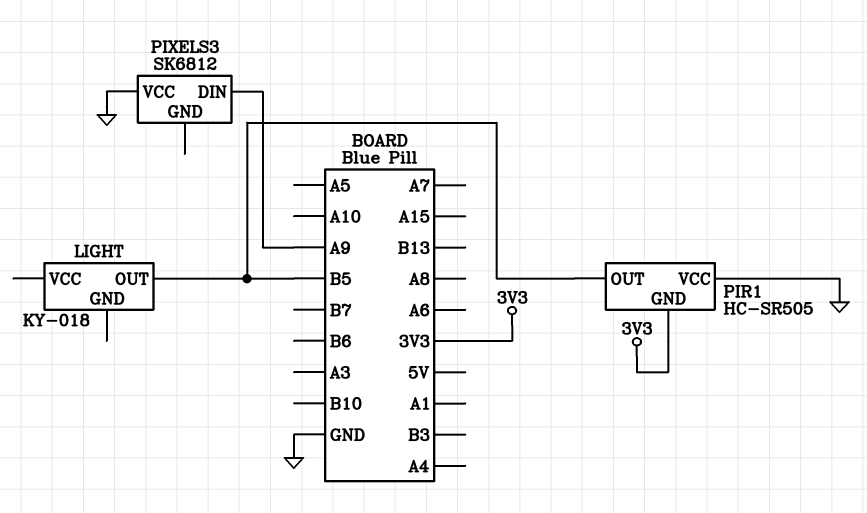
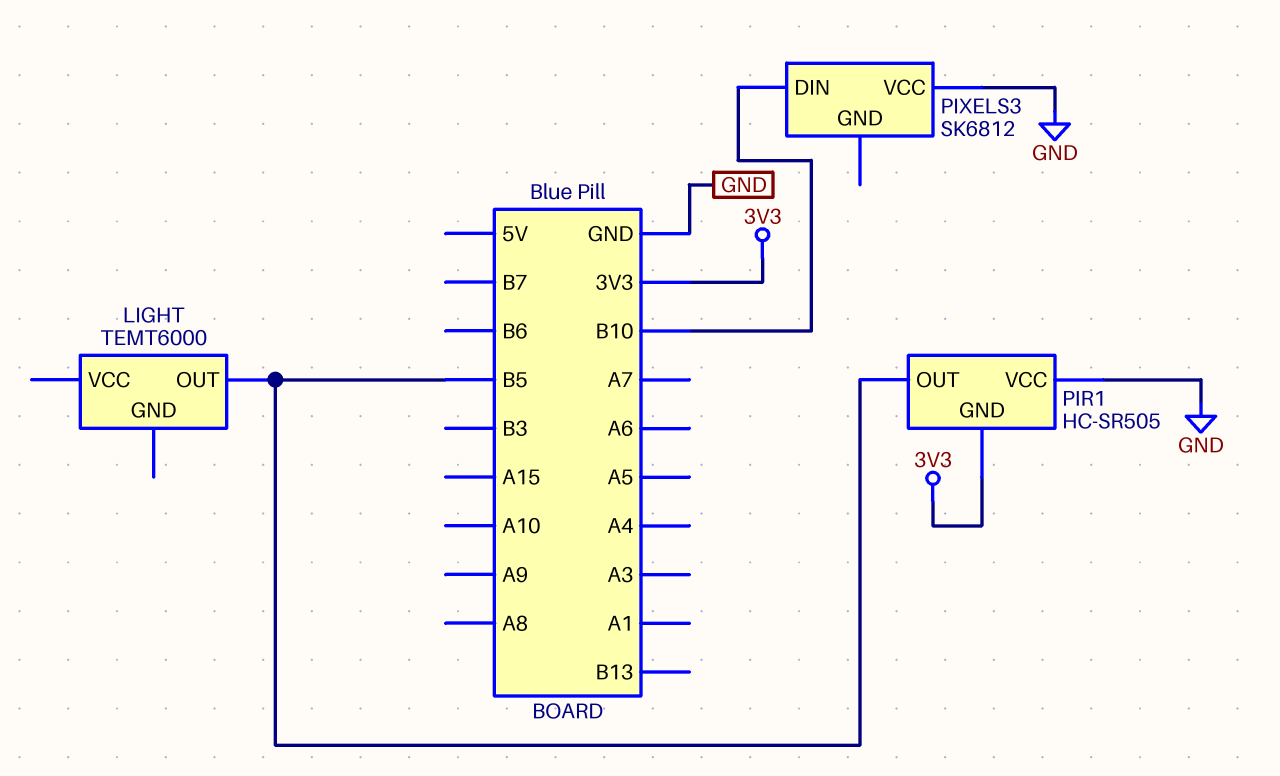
LIGHT: KY-018 -> TEMT6000
PIXELS3 pin DIN: A9 -> B10

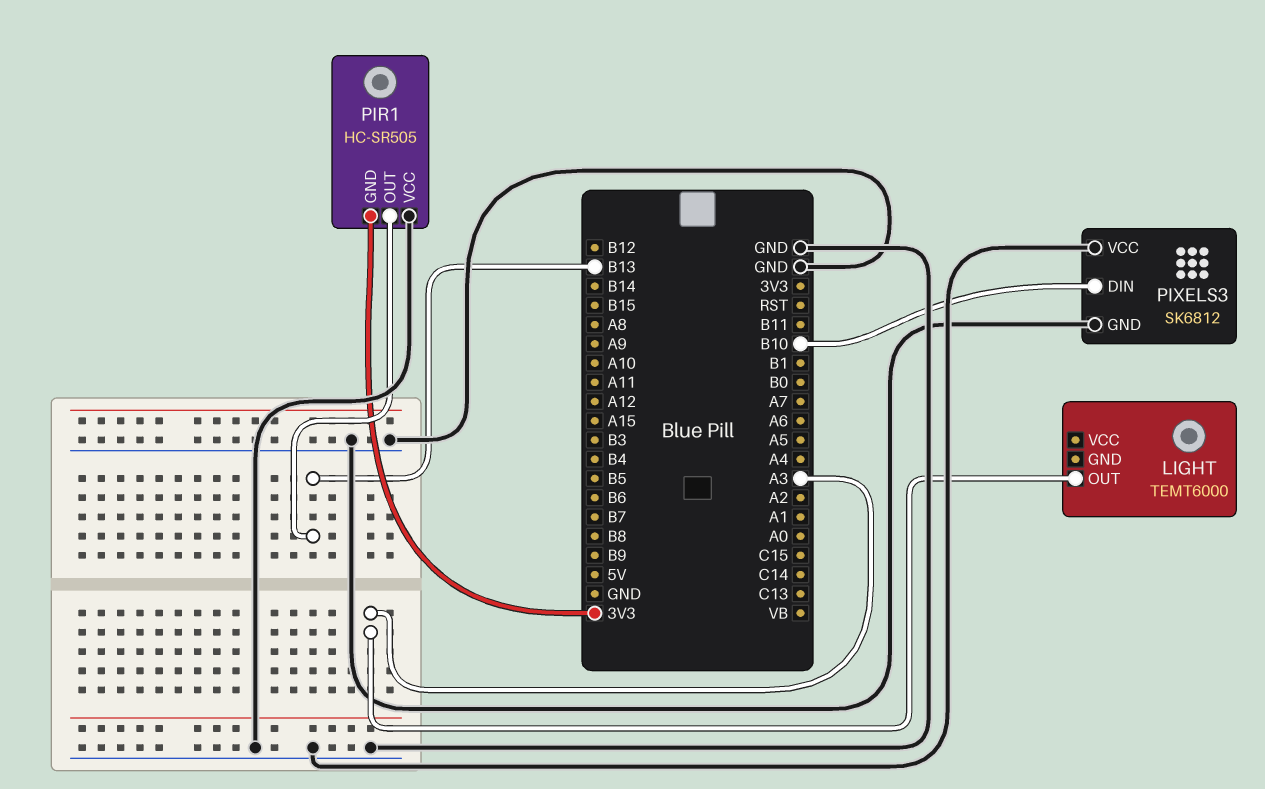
LIGHT pin OUT: B5 -> A3
PIR1 pin OUT: B5 -> B13
PIXELS3 pin GND: none -> GND

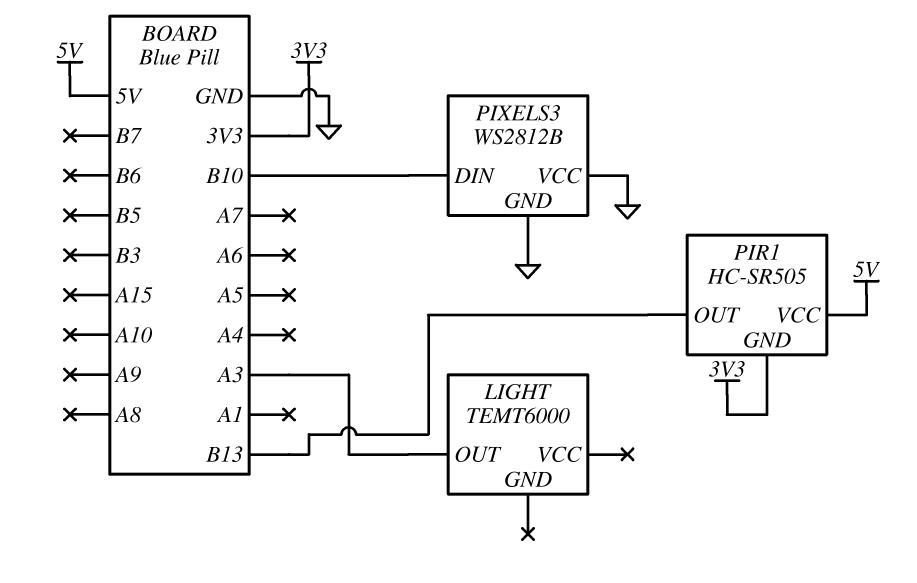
PIR1 pin VCC: GND -> 5V
PIXELS3: SK6812 -> WS2812B

